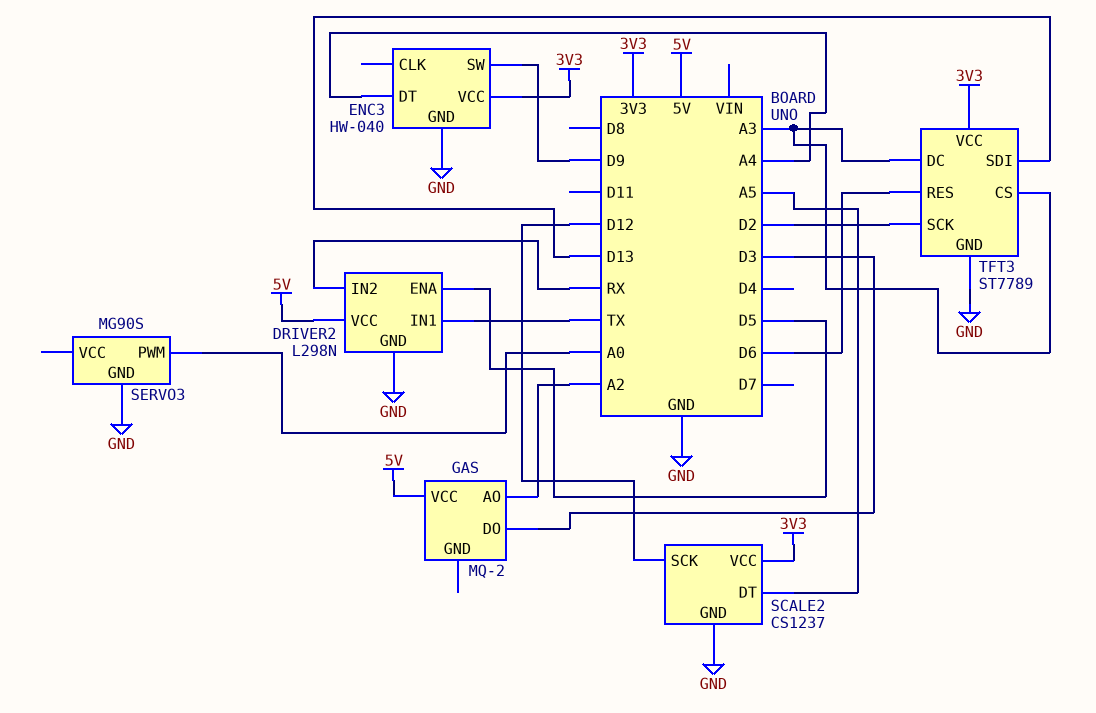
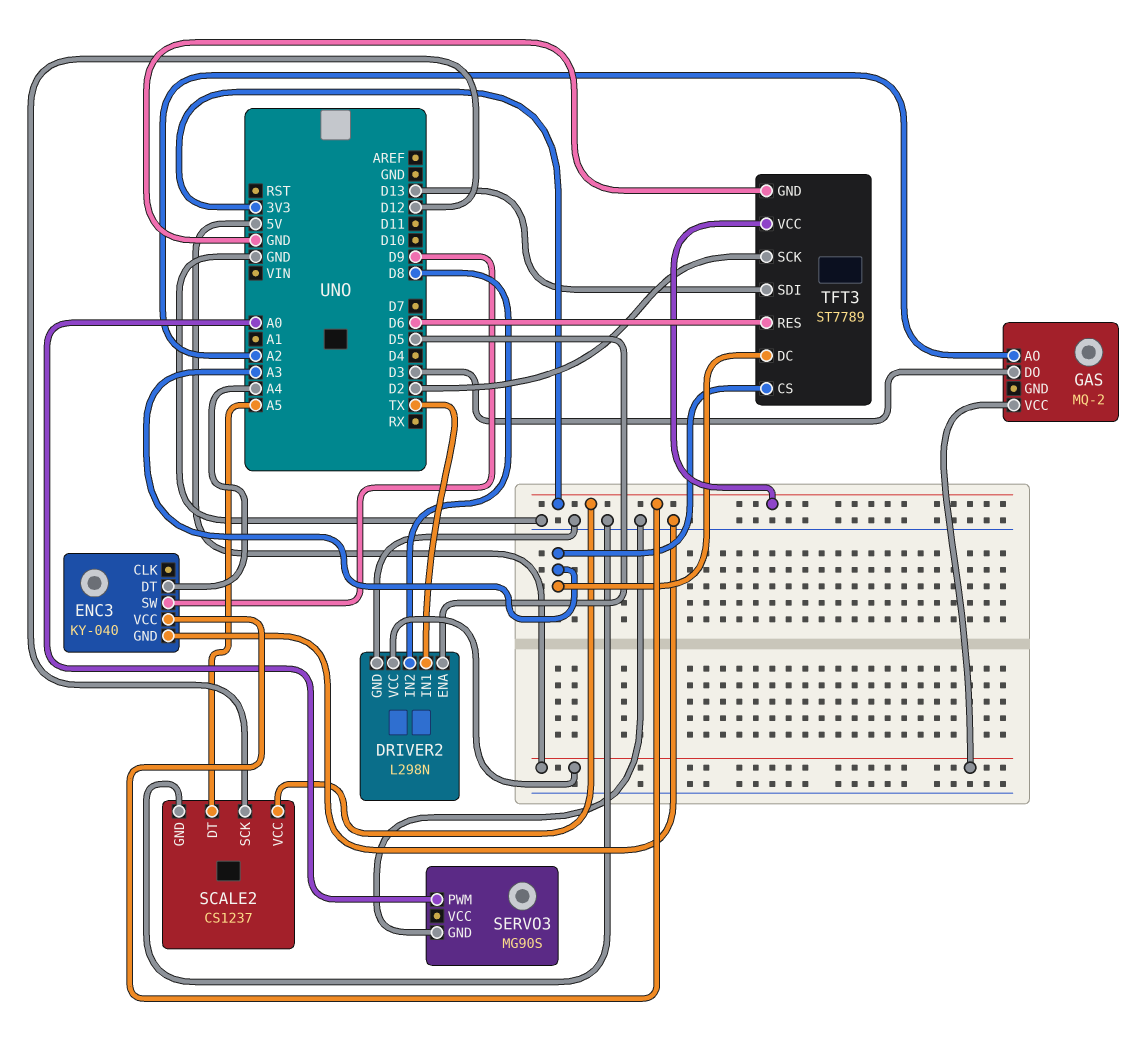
DRIVER2 pin IN2: RX -> D8
ENC3: HW-040 -> KY-040

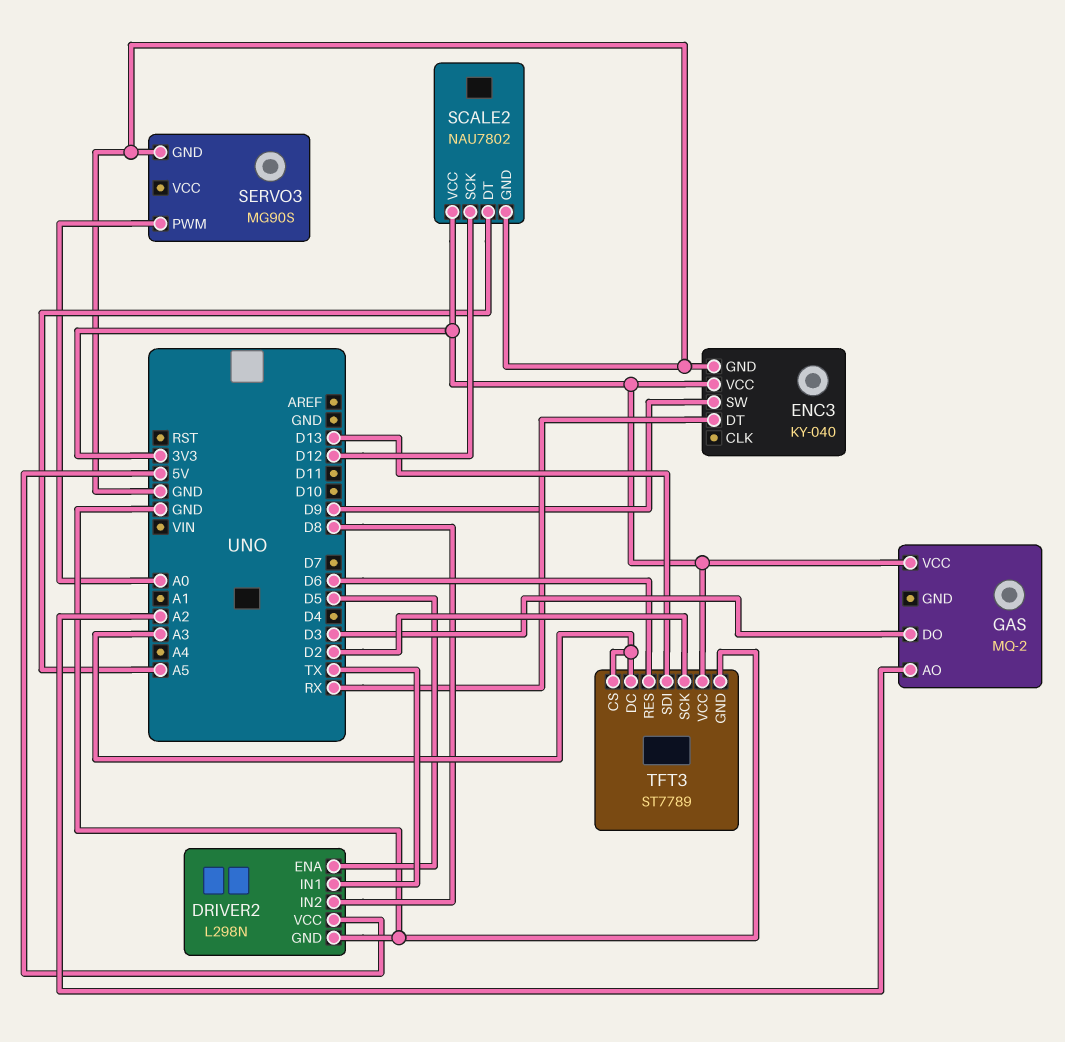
ENC3 pin DT: A4 -> RX
GAS pin VCC: 5V -> 3V3
SCALE2: CS1237 -> NAU7802

